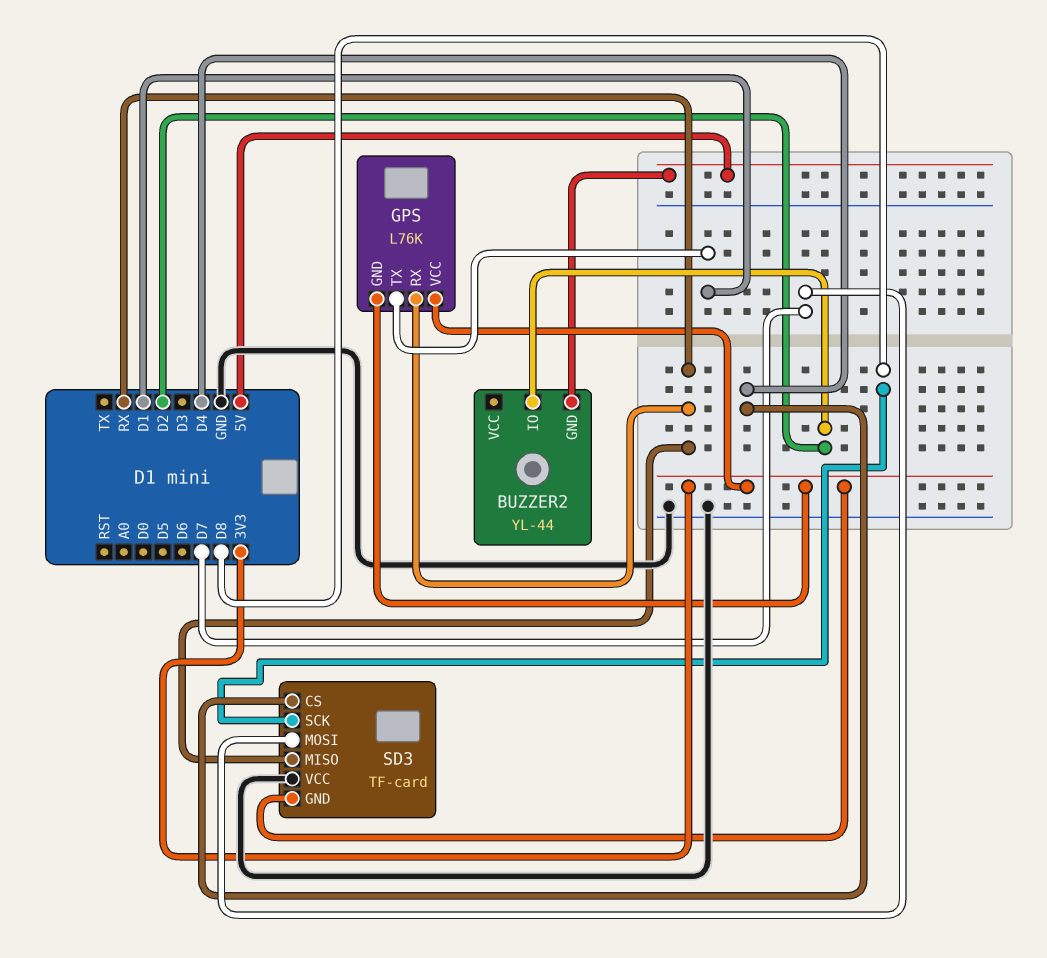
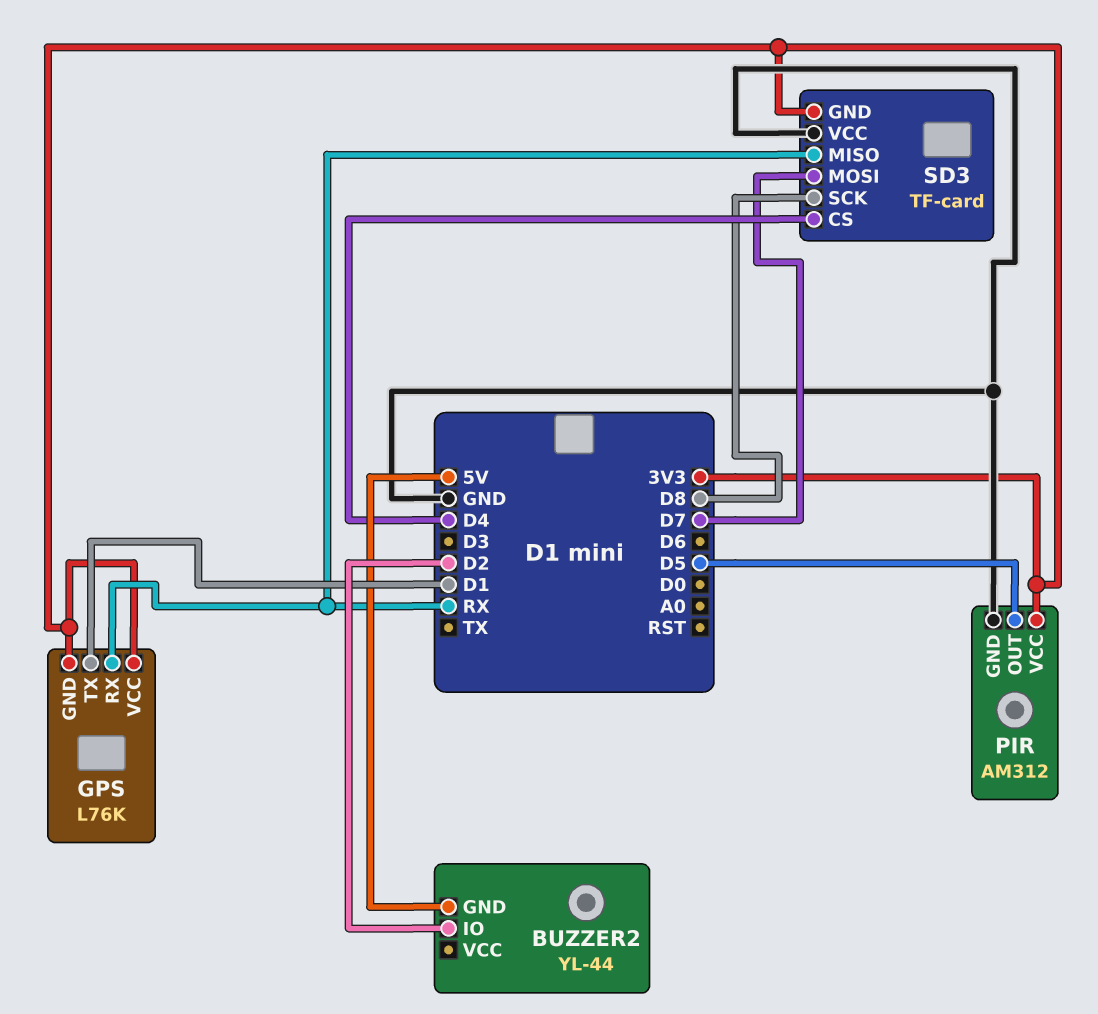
PIR: none -> AM312
PIR pin GND: none -> GND
PIR pin OUT: none -> D5
PIR pin VCC: none -> 3V3

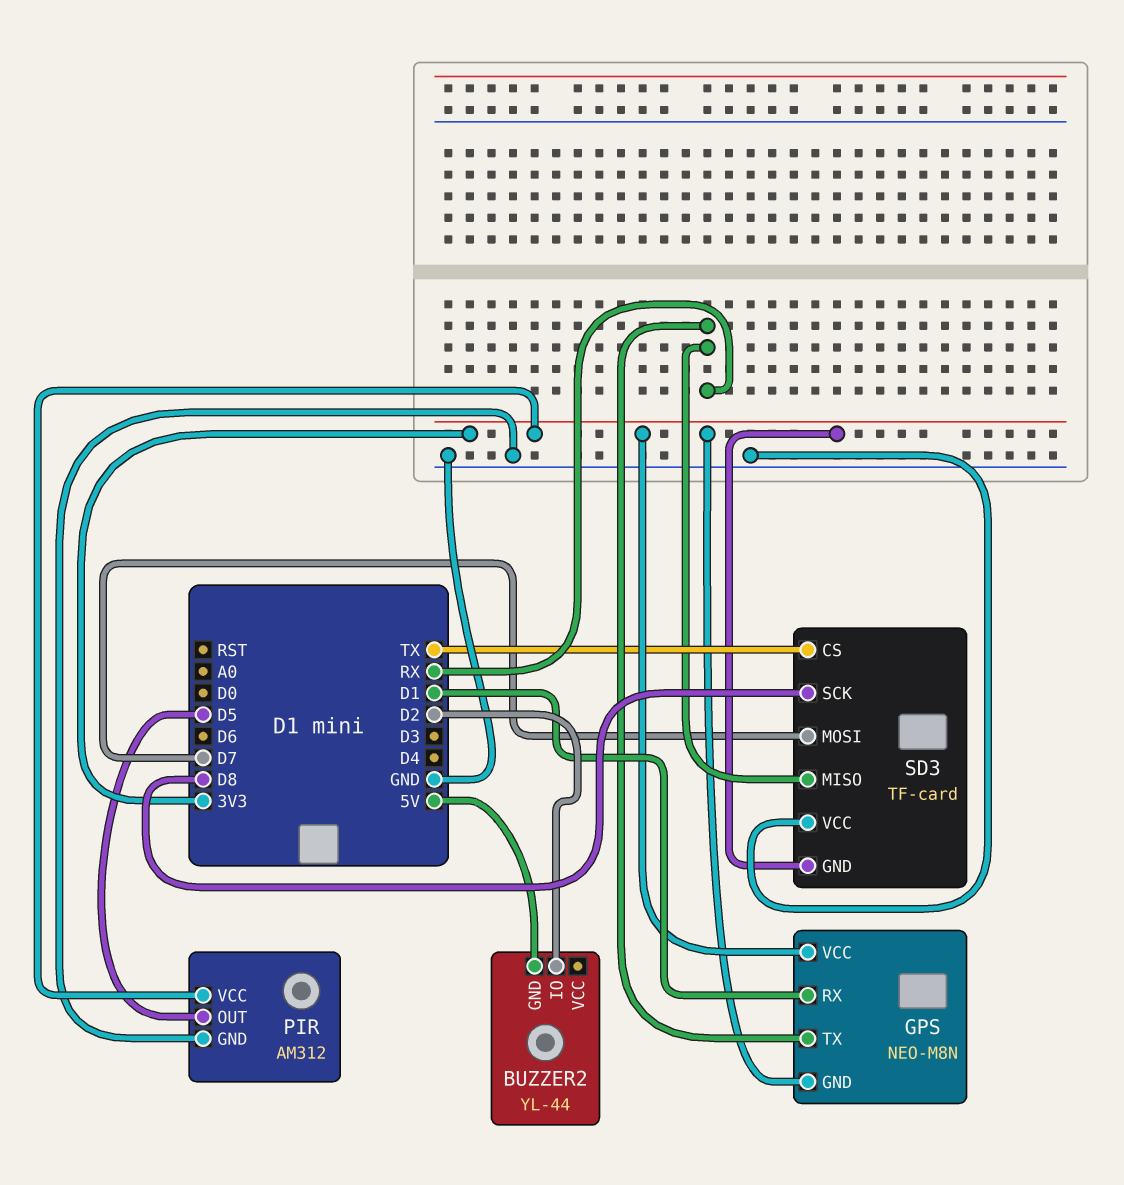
GPS: L76K -> NEO-M8N
GPS pin RX: RX -> D1
GPS pin TX: D1 -> RX
SD3 pin CS: D4 -> TX

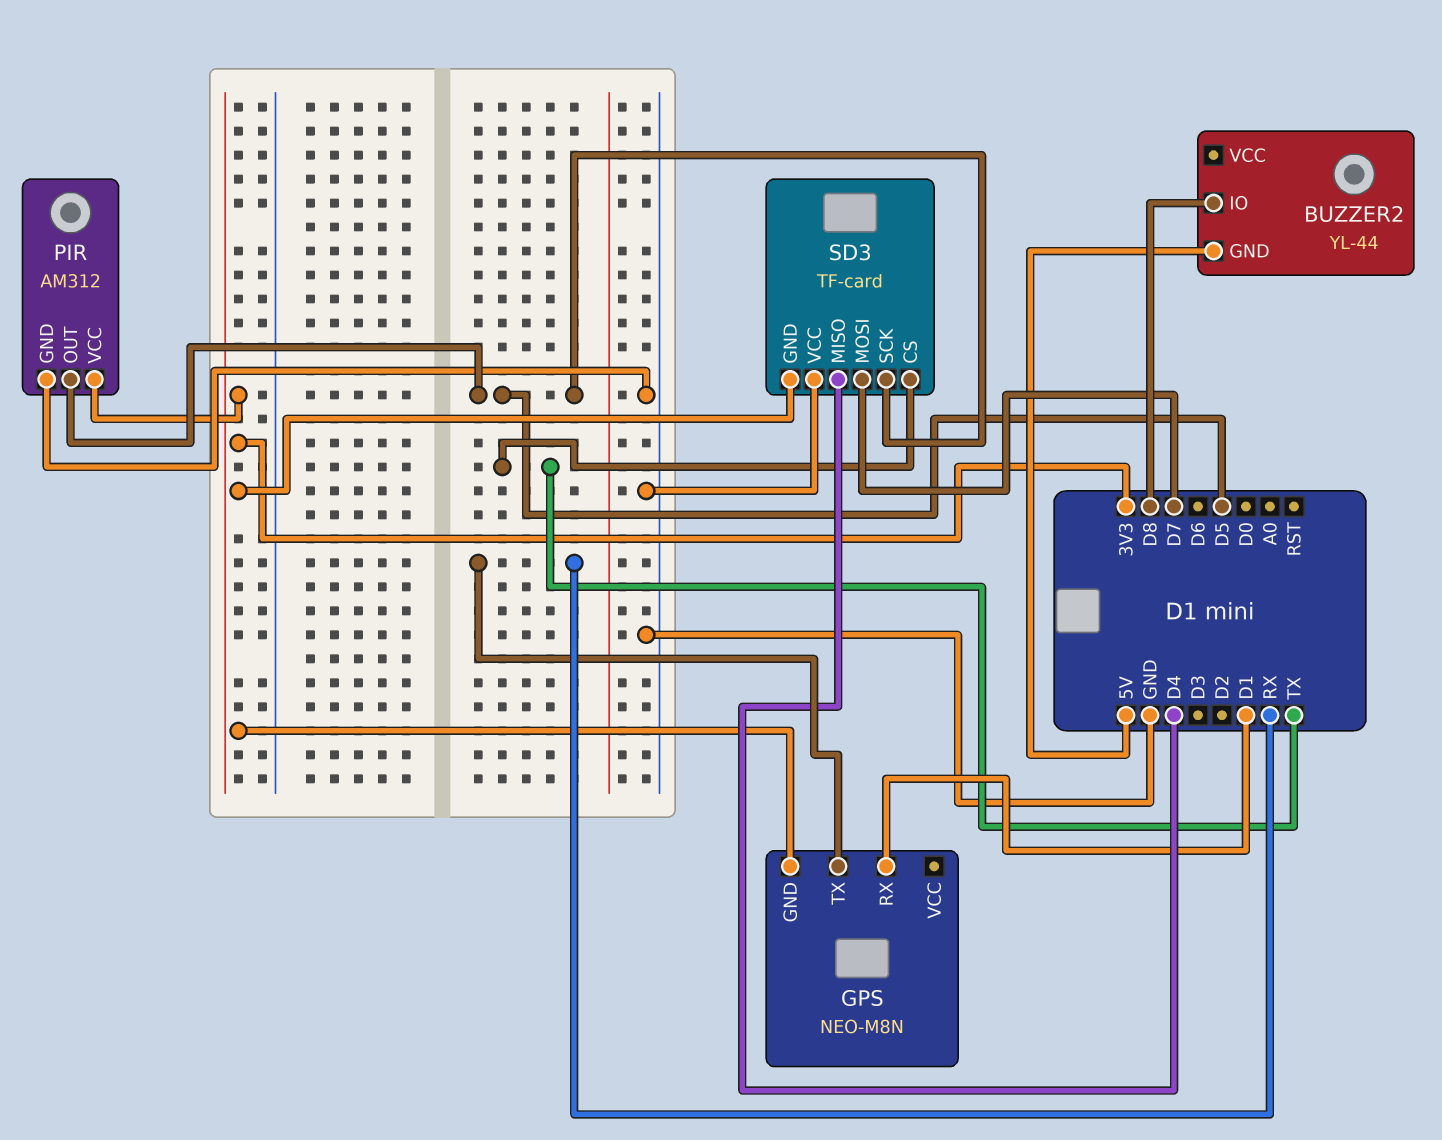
BUZZER2 pin IO: D2 -> D8
GPS pin VCC: 3V3 -> none
SD3 pin MISO: RX -> D4
SD3 pin SCK: D8 -> D5

